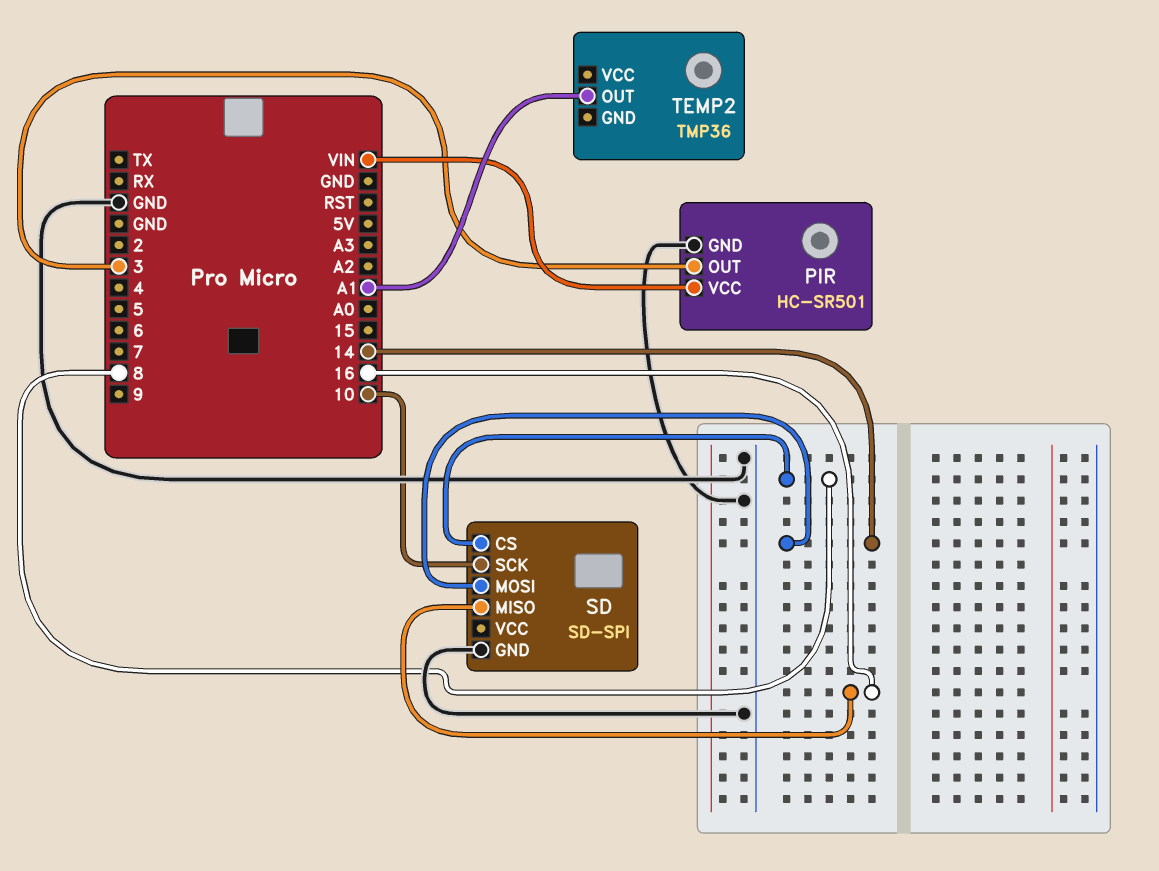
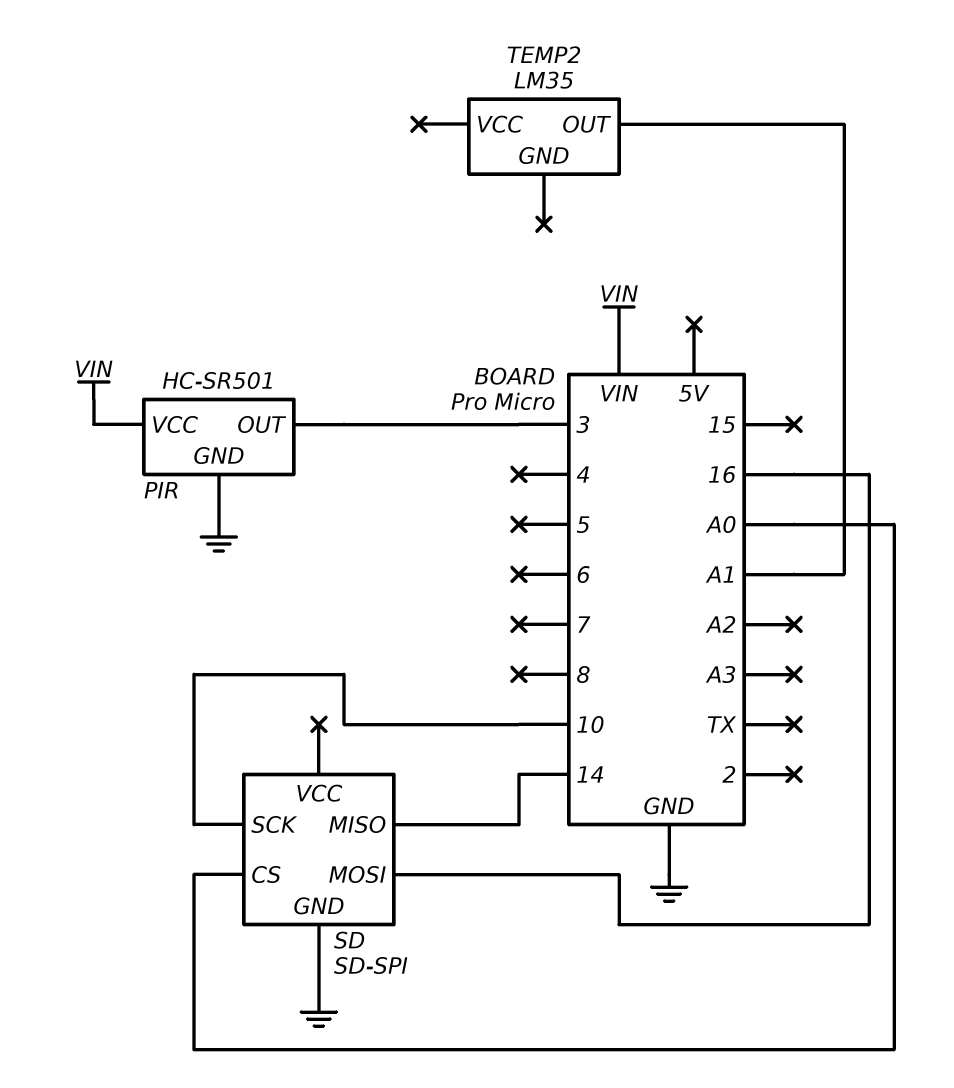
SD pin CS: 8 -> A0
SD pin MISO: 16 -> 14
SD pin MOSI: 14 -> 16
TEMP2: TMP36 -> LM35

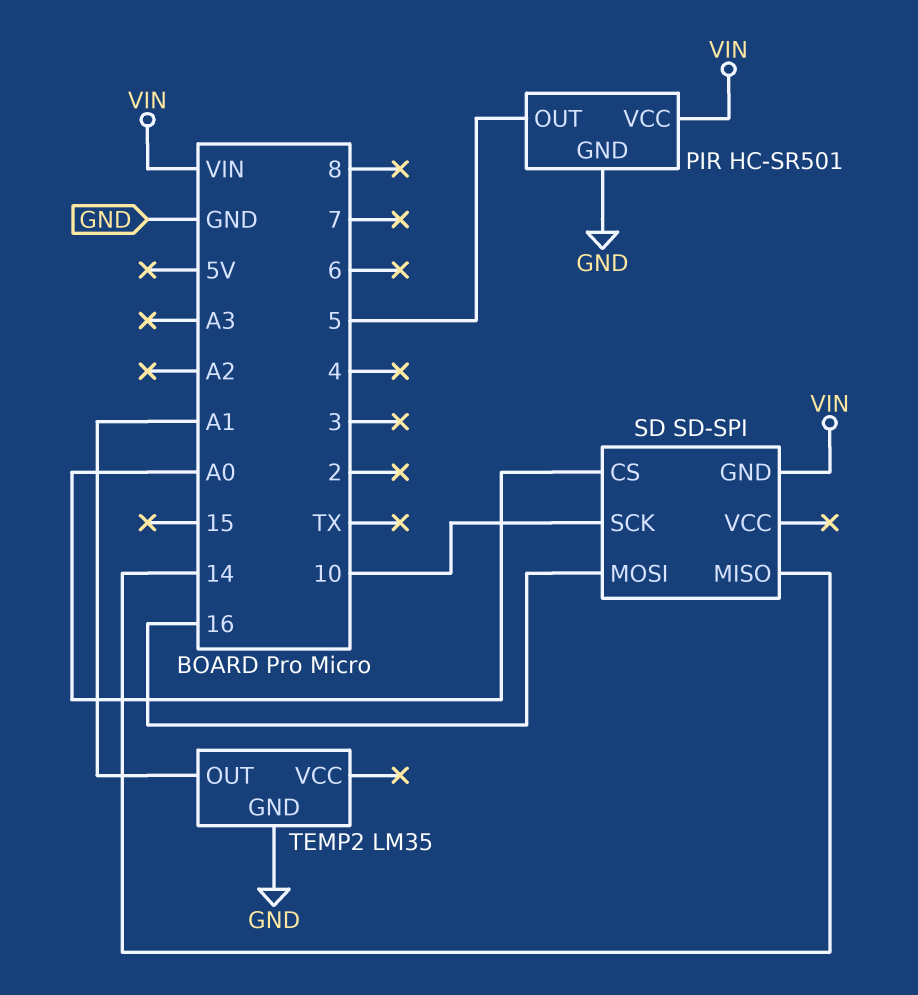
PIR pin OUT: 3 -> 5
SD pin GND: GND -> VIN
TEMP2 pin GND: none -> GND

